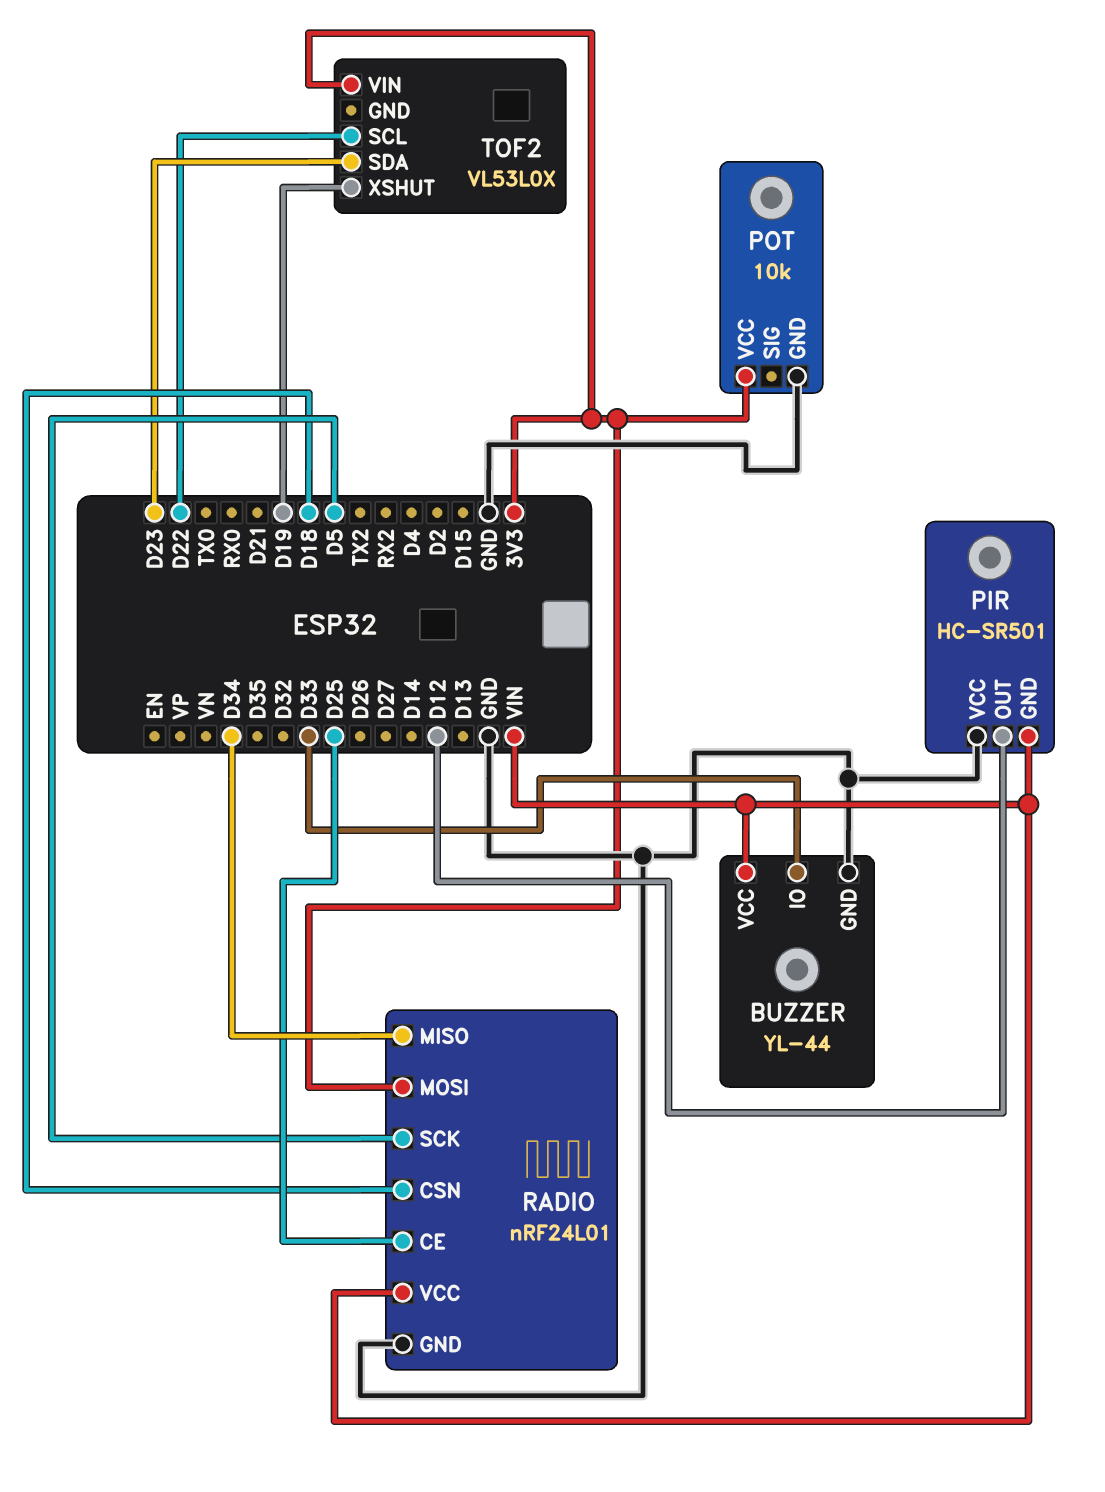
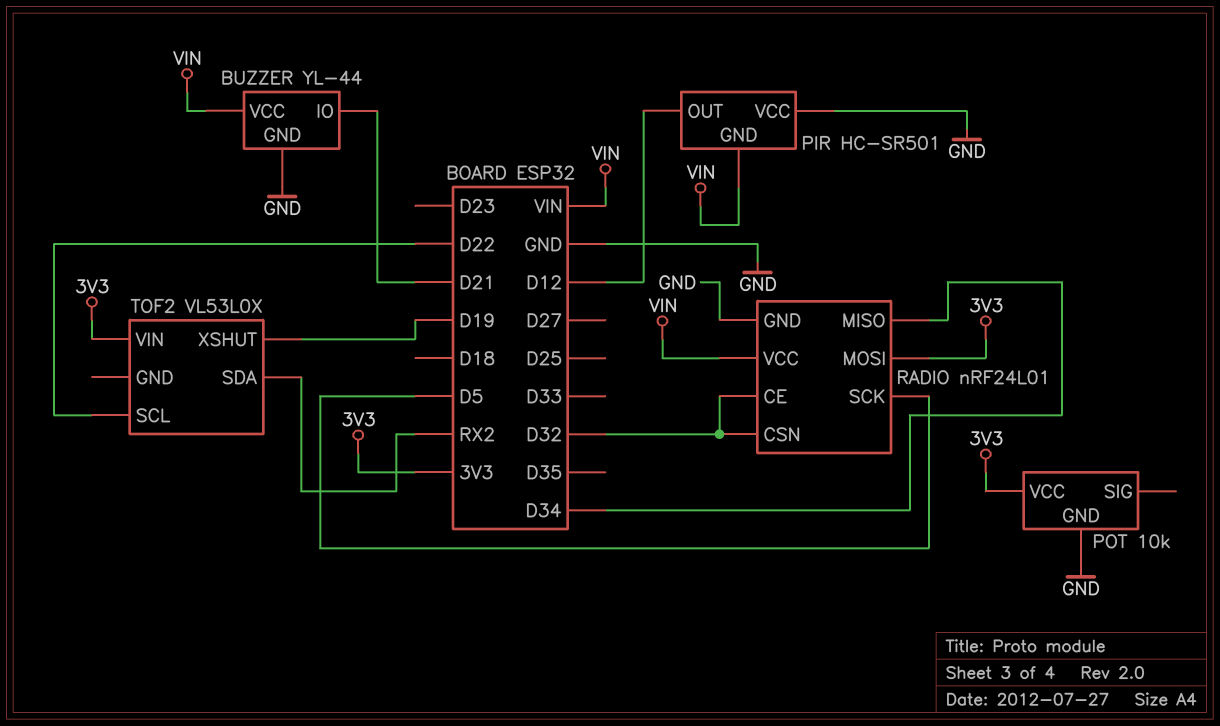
BUZZER pin IO: D33 -> D21
RADIO pin CE: D25 -> D32
RADIO pin CSN: D18 -> D32
TOF2 pin SDA: D23 -> RX2

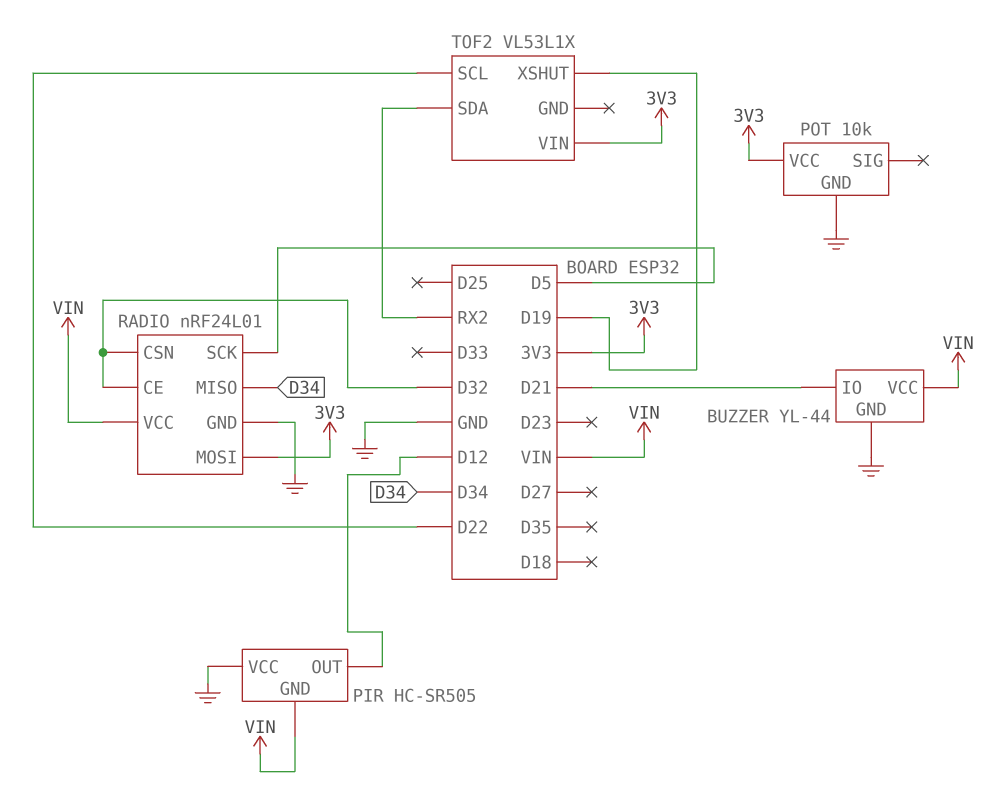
PIR: HC-SR501 -> HC-SR505
TOF2: VL53L0X -> VL53L1X

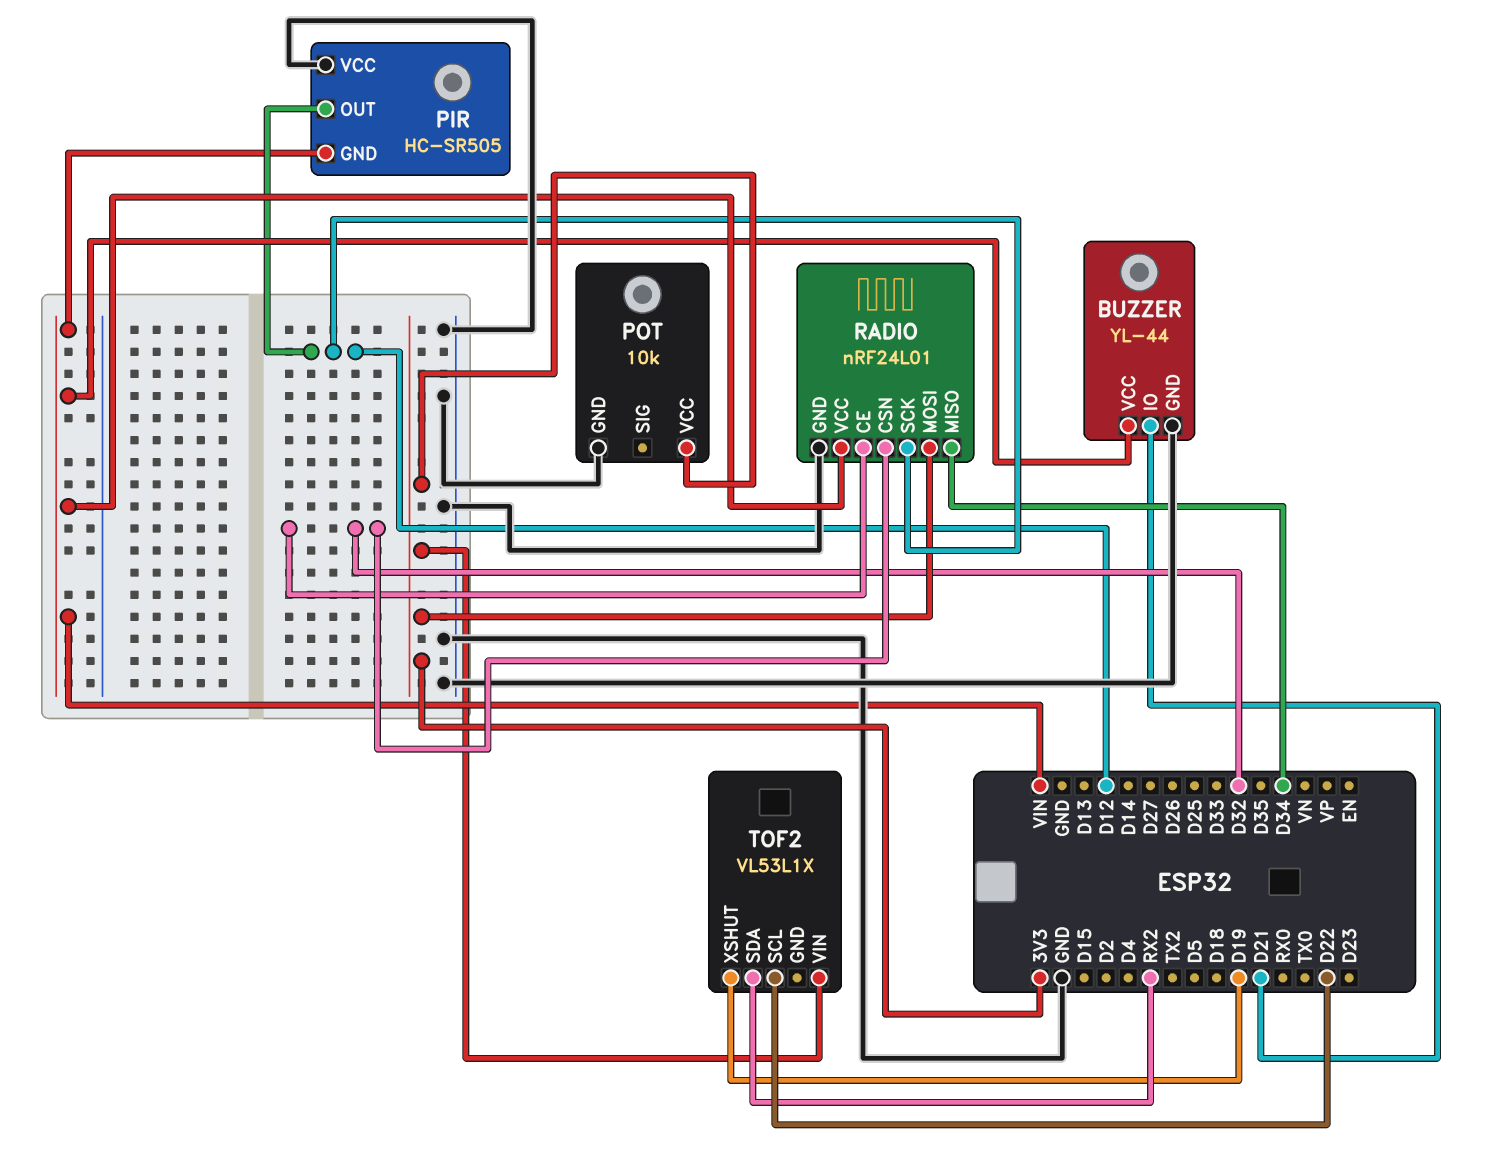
RADIO pin SCK: D5 -> D12

